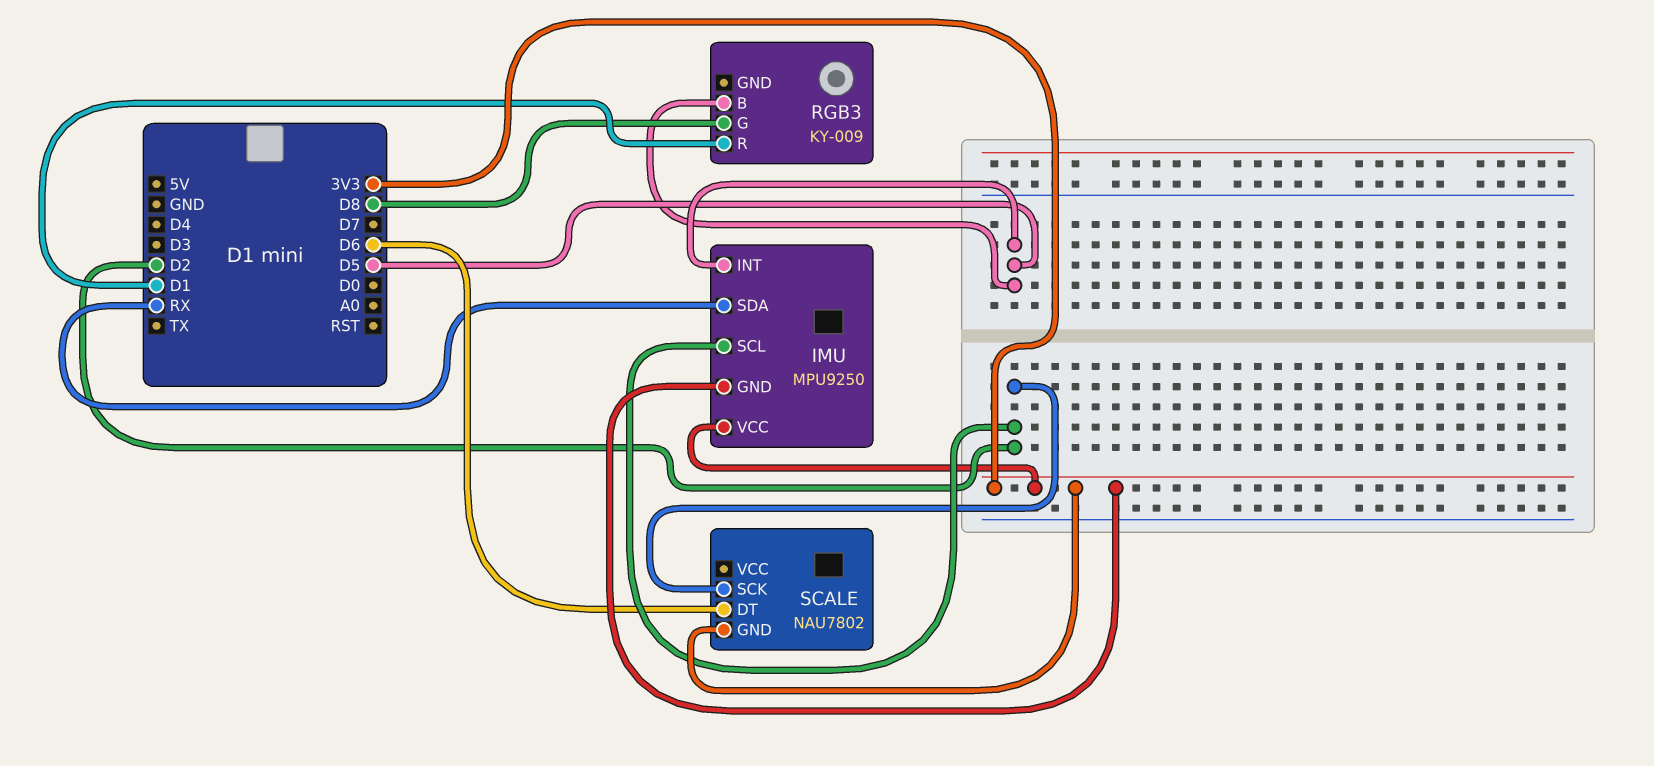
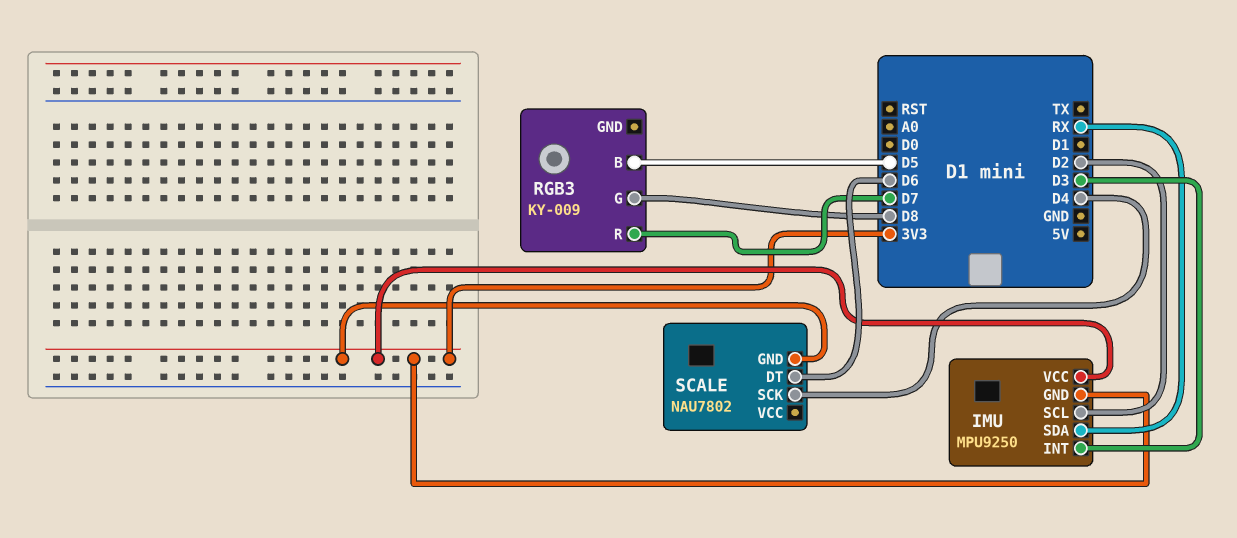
IMU pin INT: D5 -> D3
RGB3 pin R: D1 -> D7
SCALE pin SCK: D2 -> D4

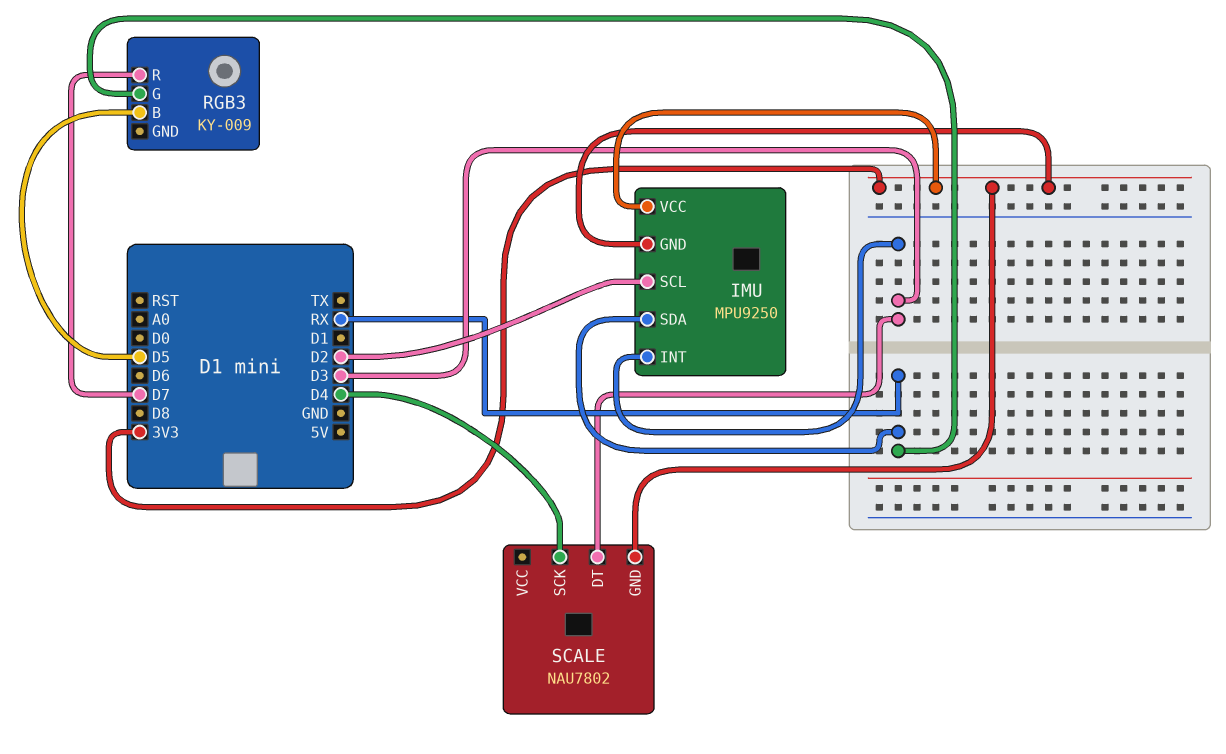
RGB3 pin G: D8 -> RX
SCALE pin DT: D6 -> D3

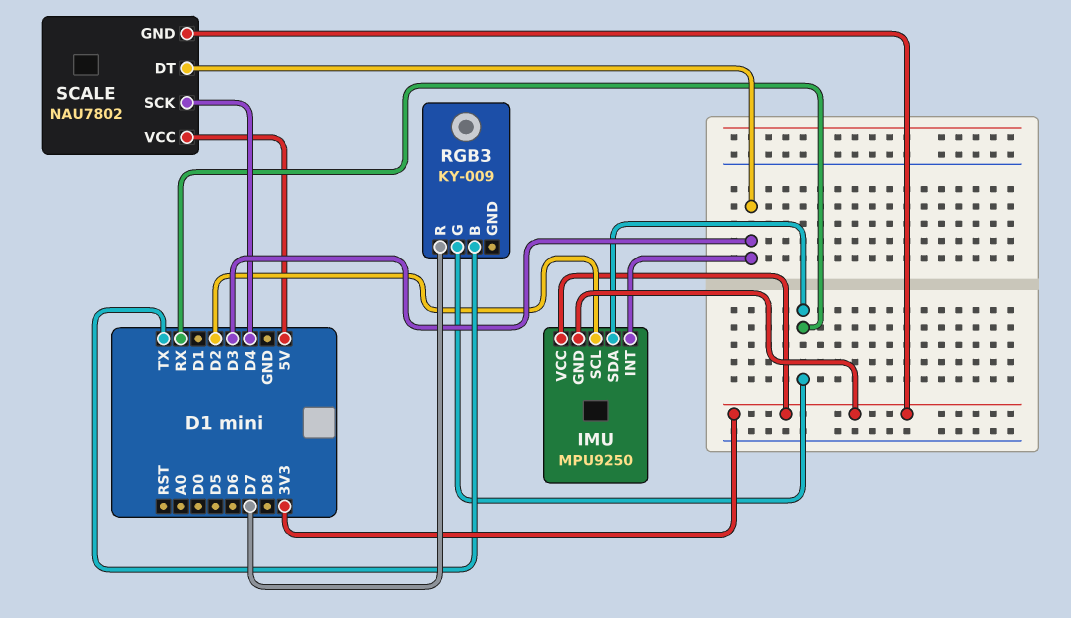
RGB3 pin B: D5 -> TX
SCALE pin VCC: none -> 5V

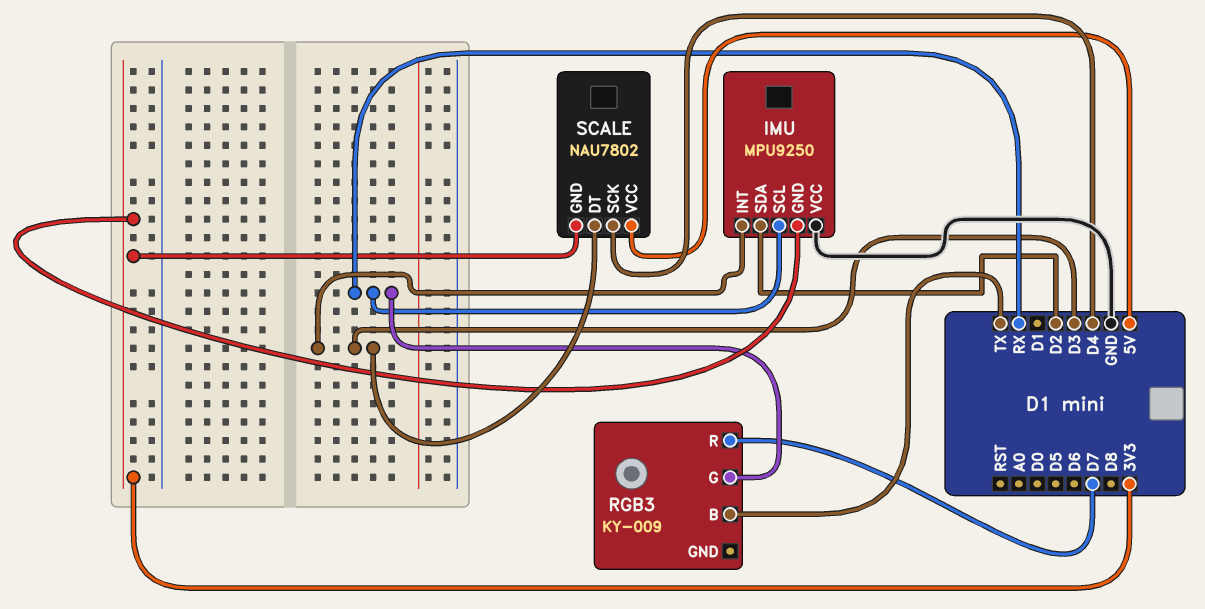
IMU pin SCL: D2 -> RX
IMU pin SDA: RX -> D2
IMU pin VCC: 3V3 -> GND

